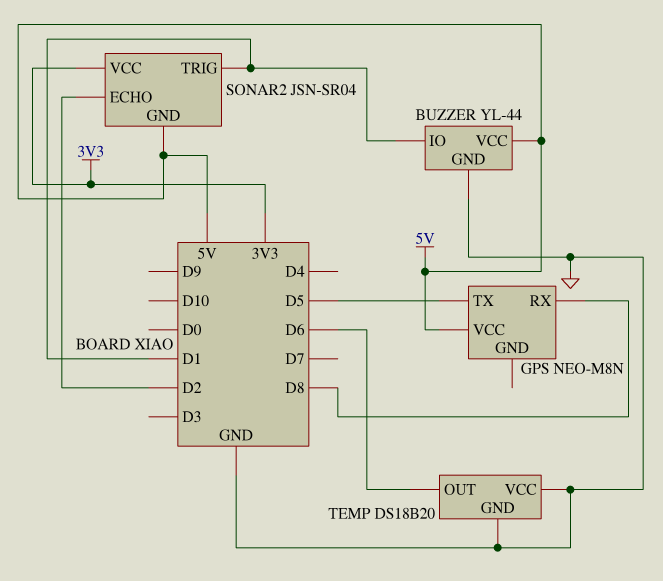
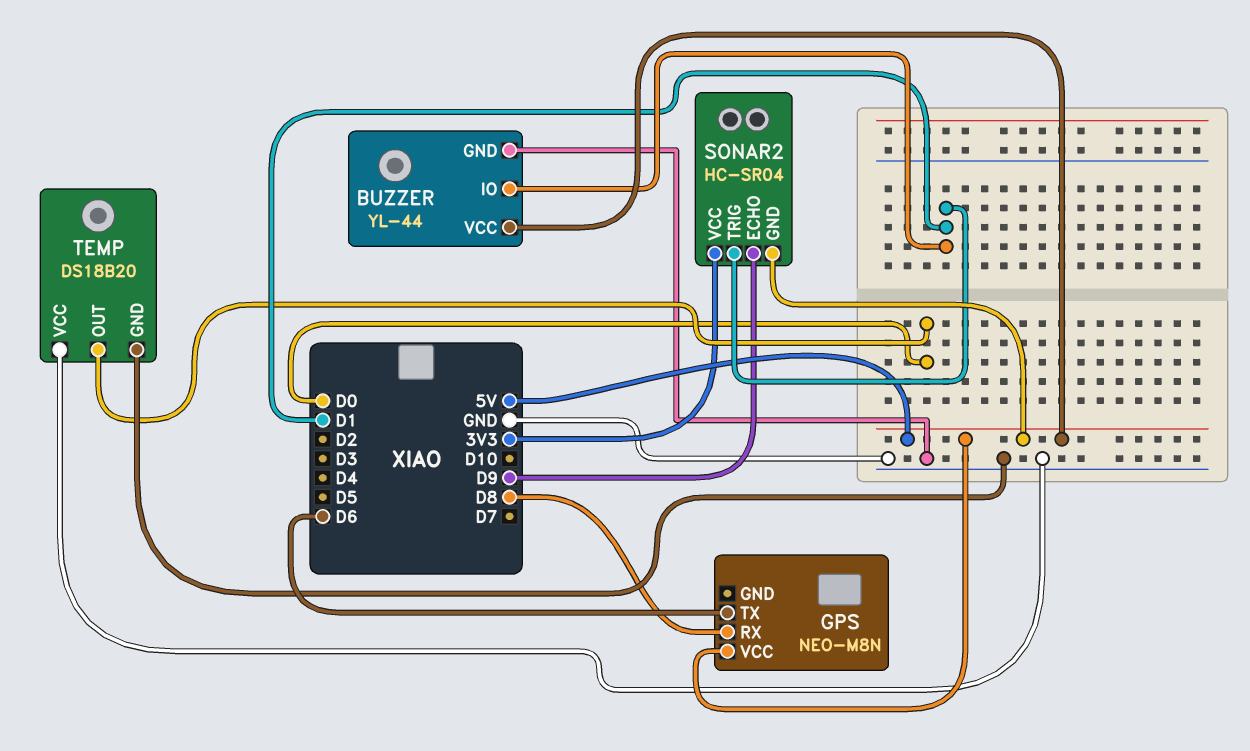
GPS pin TX: D5 -> D6
SONAR2: JSN-SR04 -> HC-SR04
SONAR2 pin ECHO: D2 -> D9
TEMP pin OUT: D6 -> D0

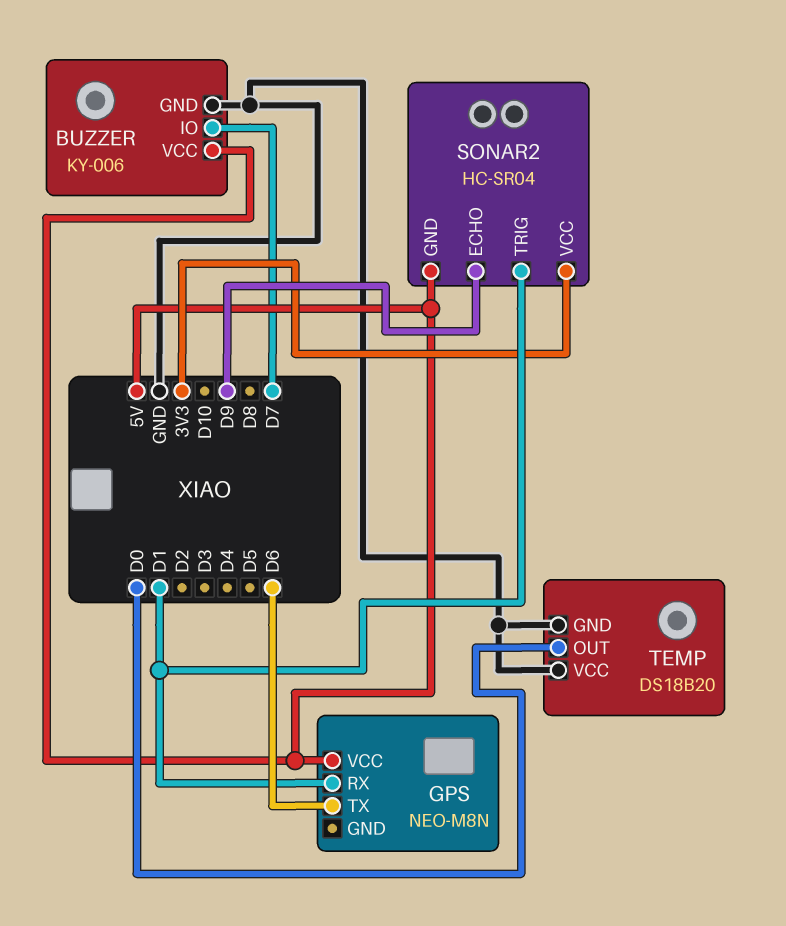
BUZZER: YL-44 -> KY-006
BUZZER pin IO: D1 -> D7
GPS pin RX: D8 -> D1

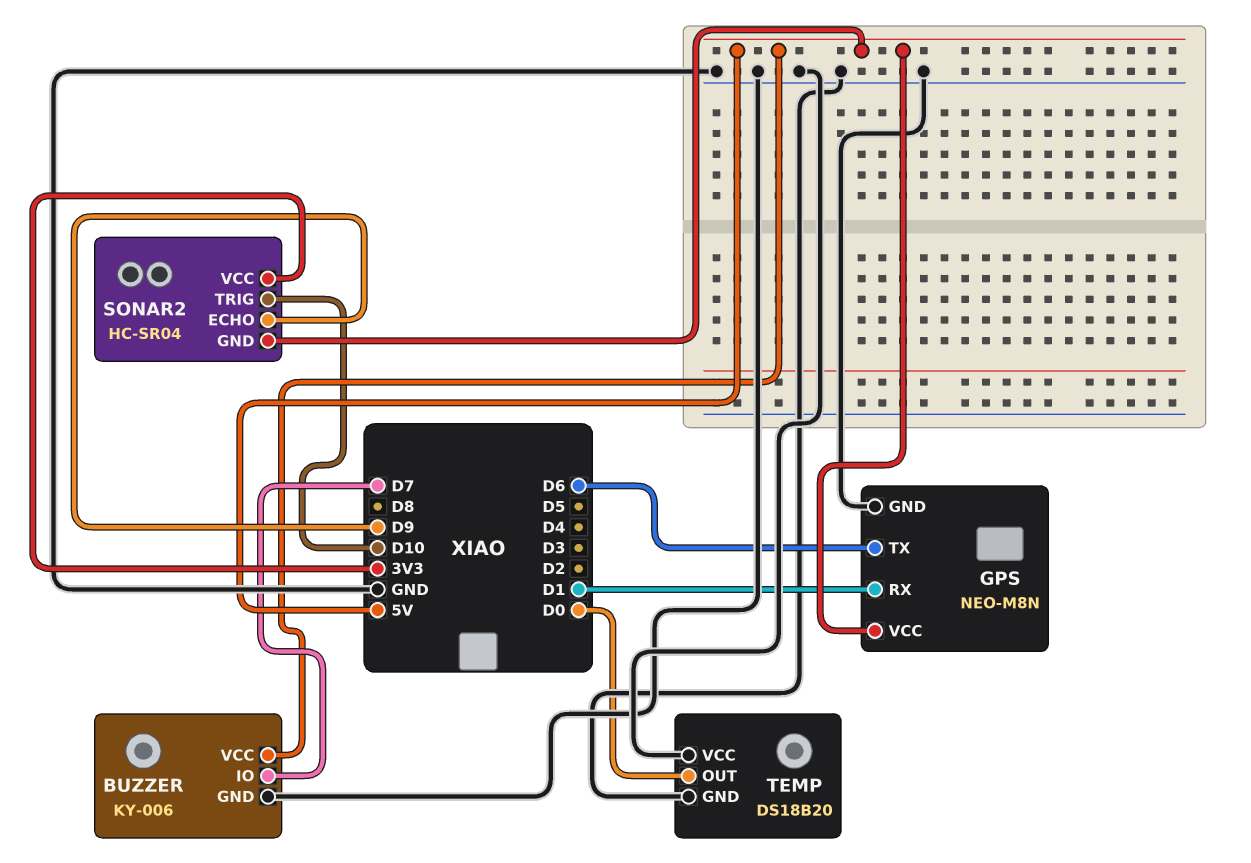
GPS pin GND: none -> GND
SONAR2 pin TRIG: D1 -> D10

